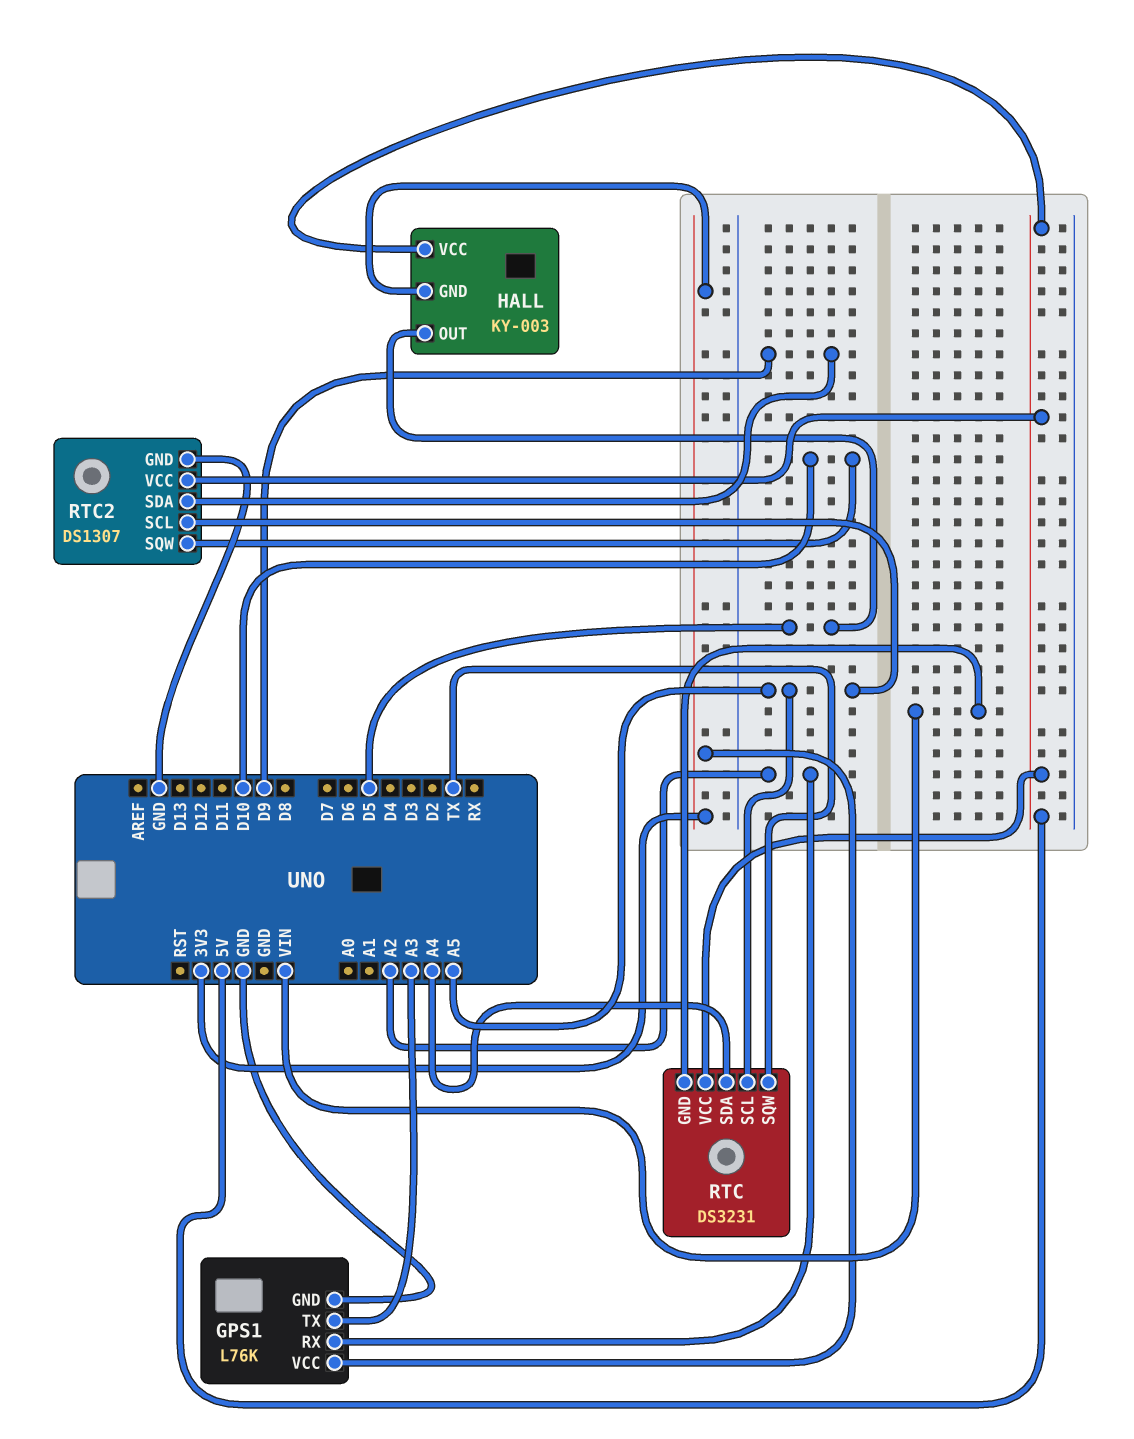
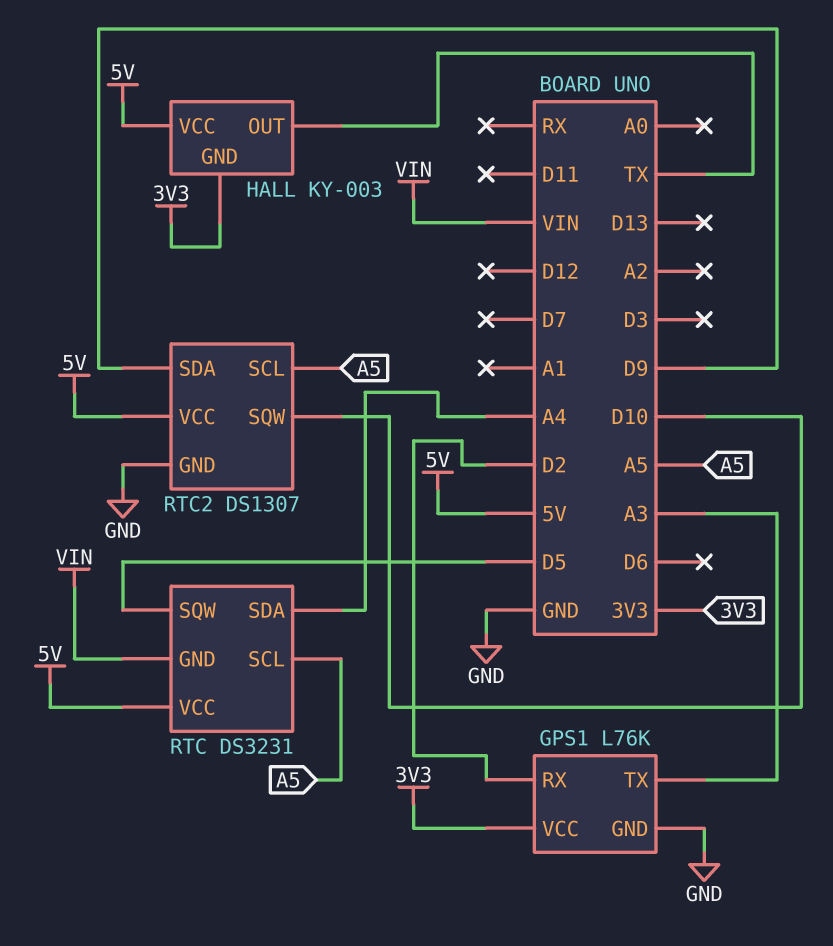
GPS1 pin RX: A2 -> D2
HALL pin OUT: D5 -> TX
RTC pin SQW: TX -> D5

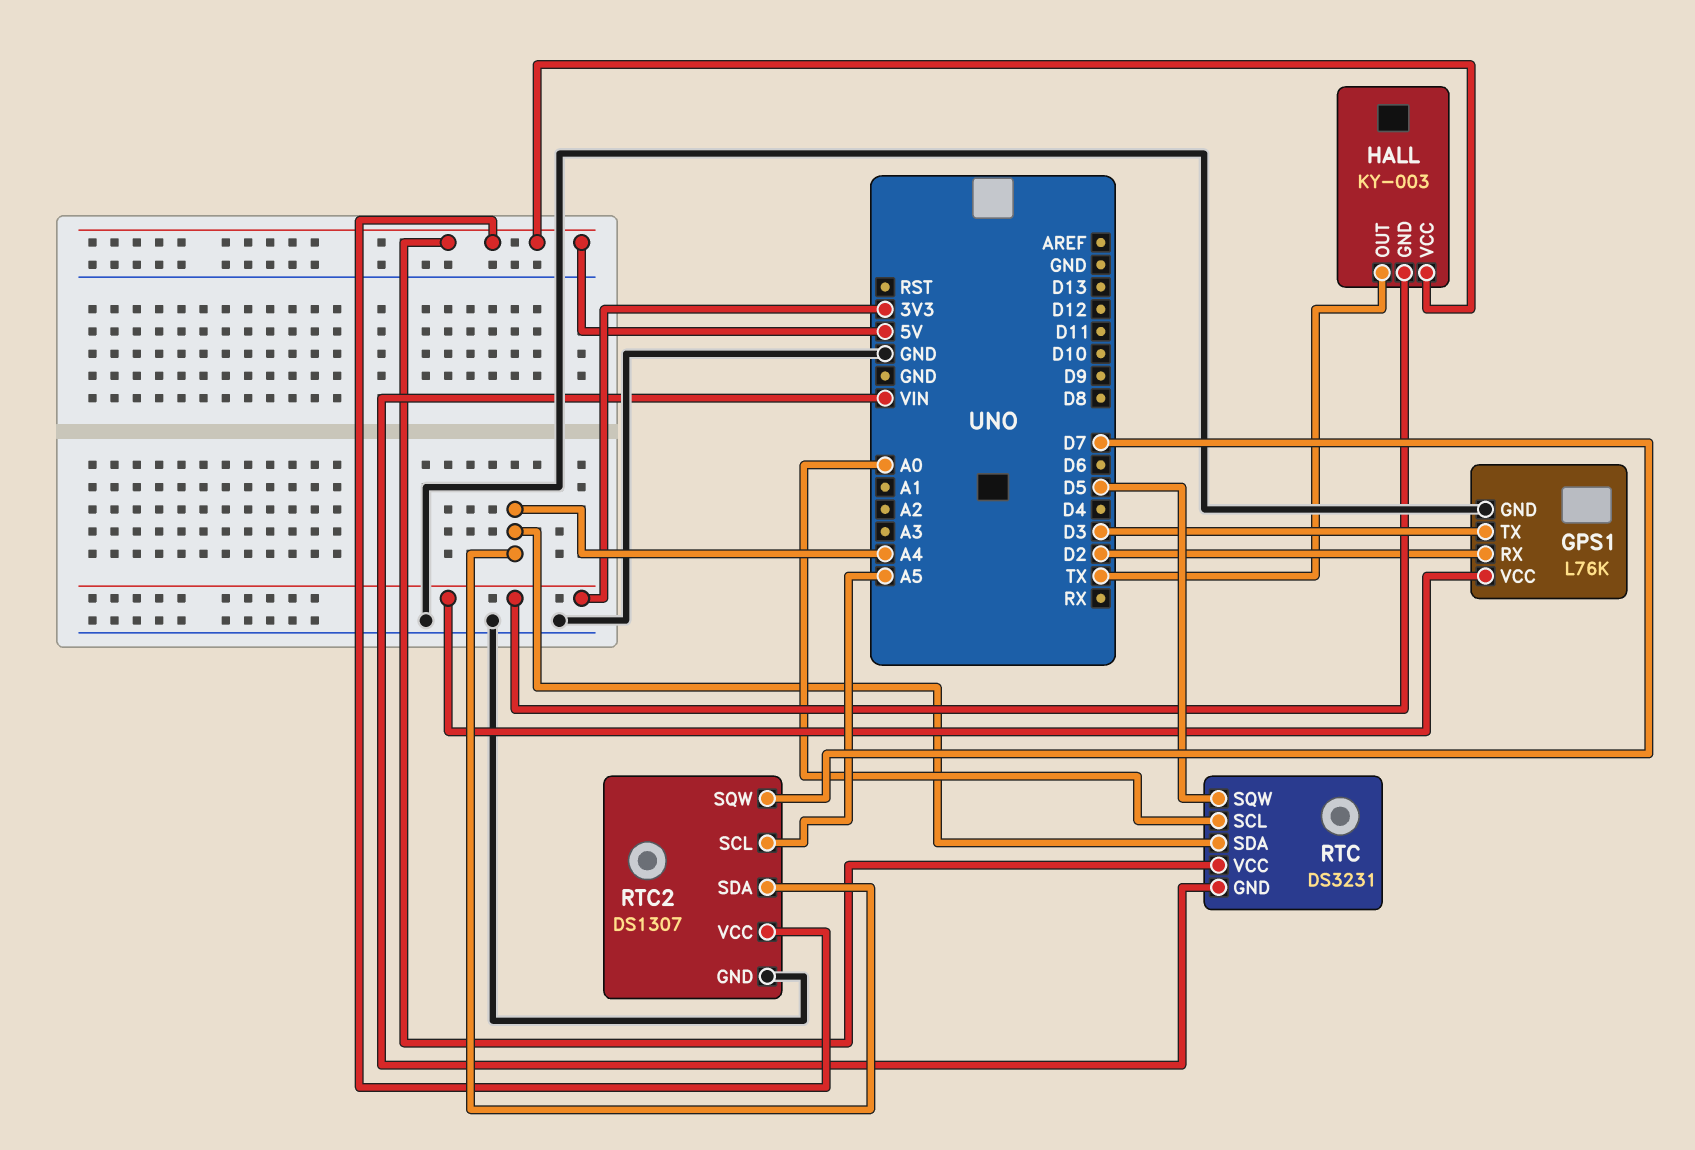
GPS1 pin TX: A3 -> D3
RTC pin SCL: A5 -> A0
RTC2 pin SDA: D9 -> A4
RTC2 pin SQW: D10 -> D7

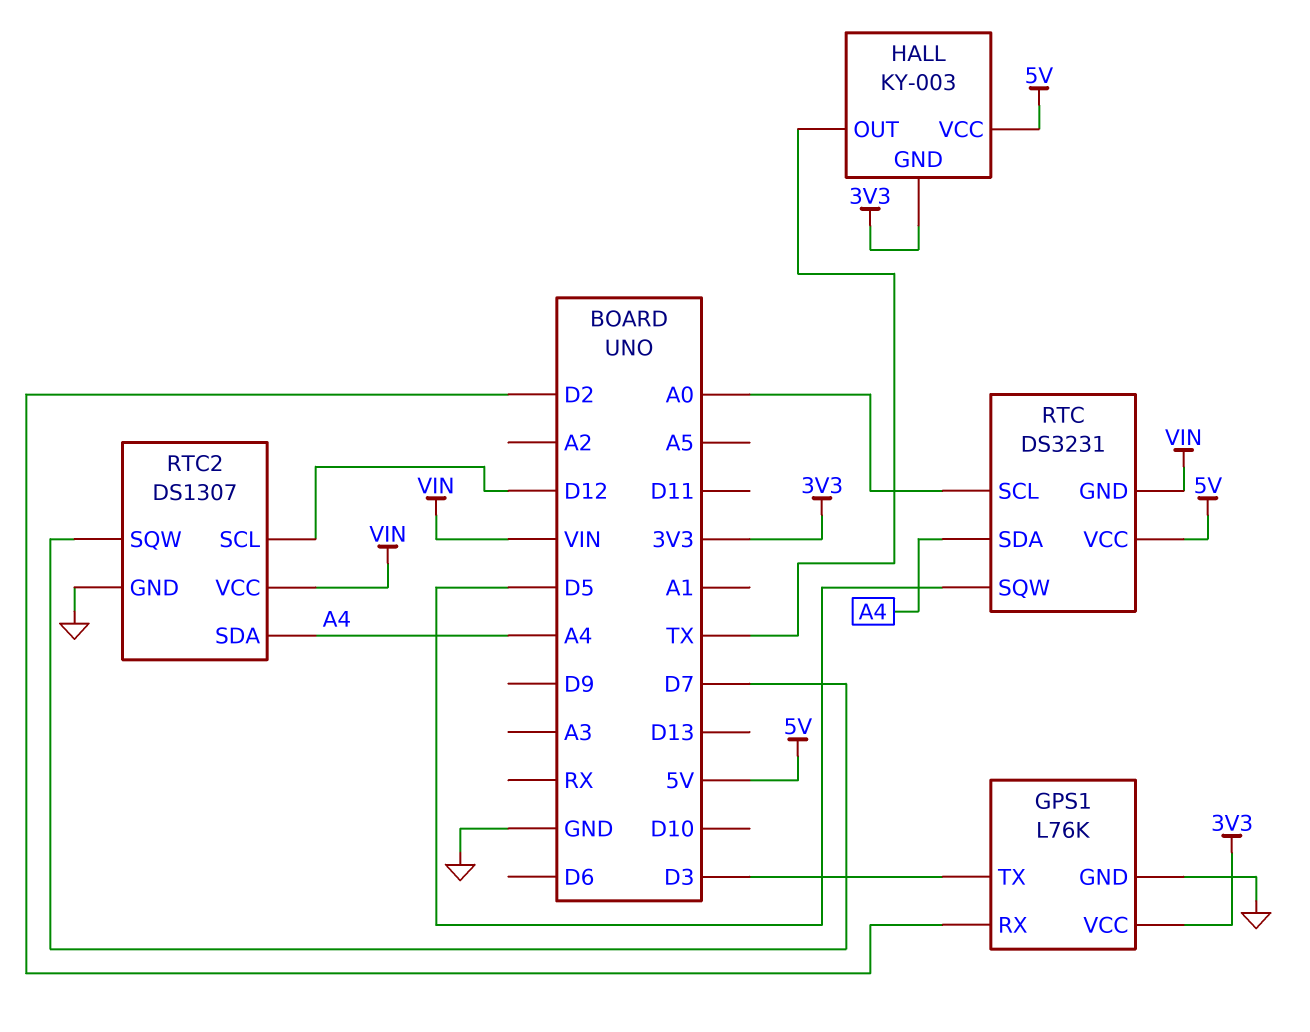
RTC2 pin SCL: A5 -> D12
RTC2 pin VCC: 5V -> VIN

